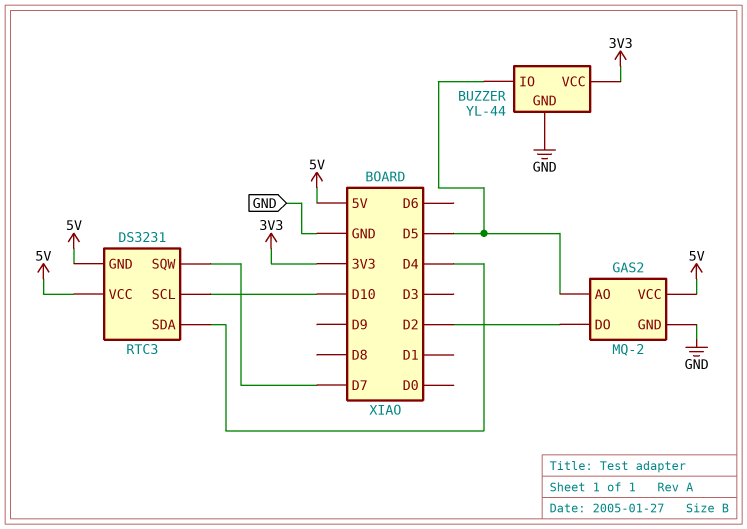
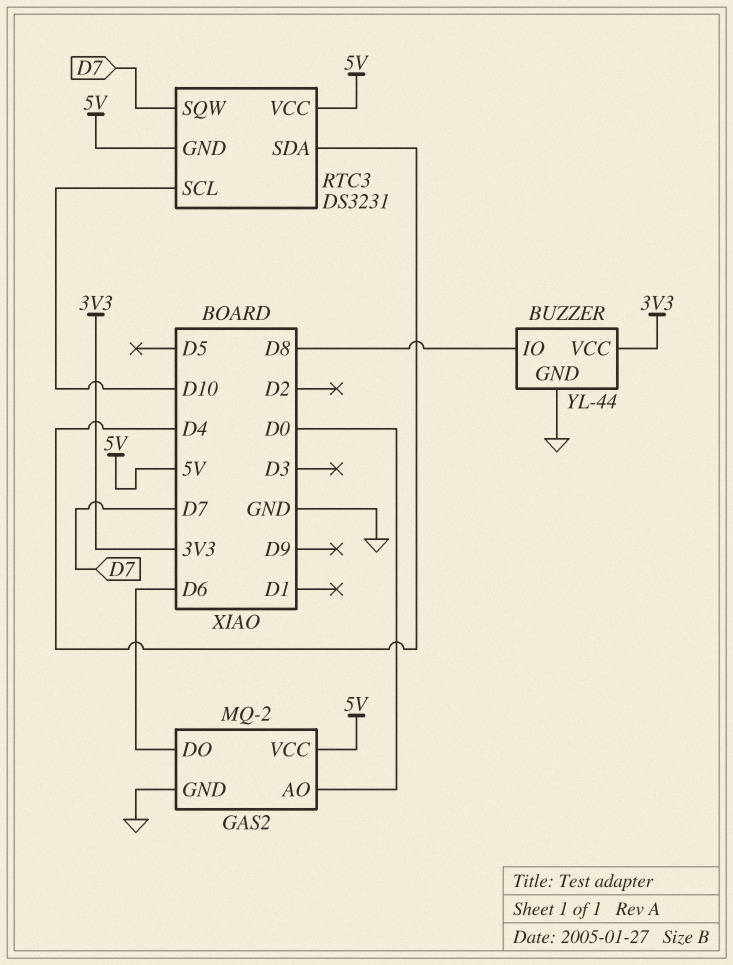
BUZZER pin IO: D5 -> D8
GAS2 pin AO: D5 -> D0
GAS2 pin DO: D2 -> D6

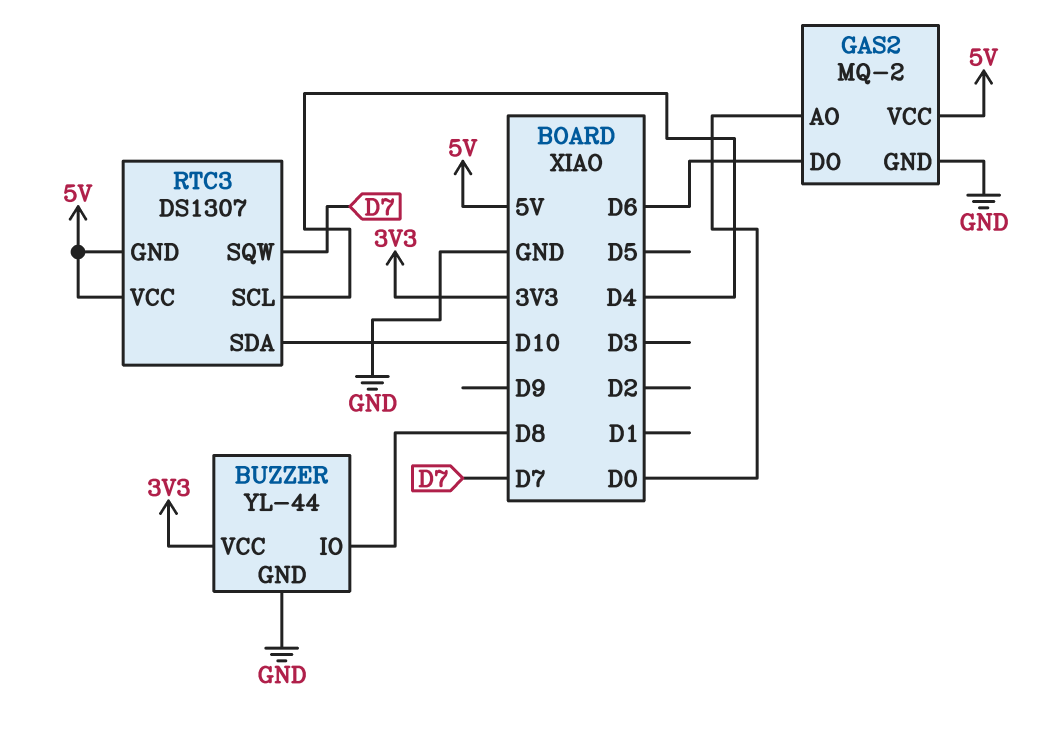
RTC3: DS3231 -> DS1307
RTC3 pin SCL: D10 -> D4
RTC3 pin SDA: D4 -> D10

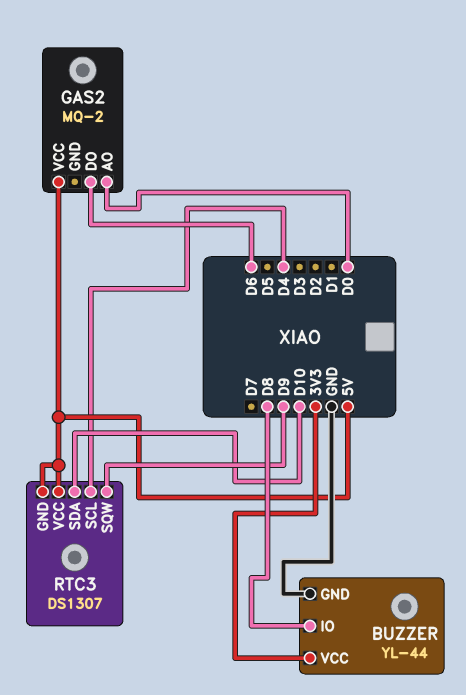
GAS2 pin GND: GND -> none
RTC3 pin SQW: D7 -> D9

